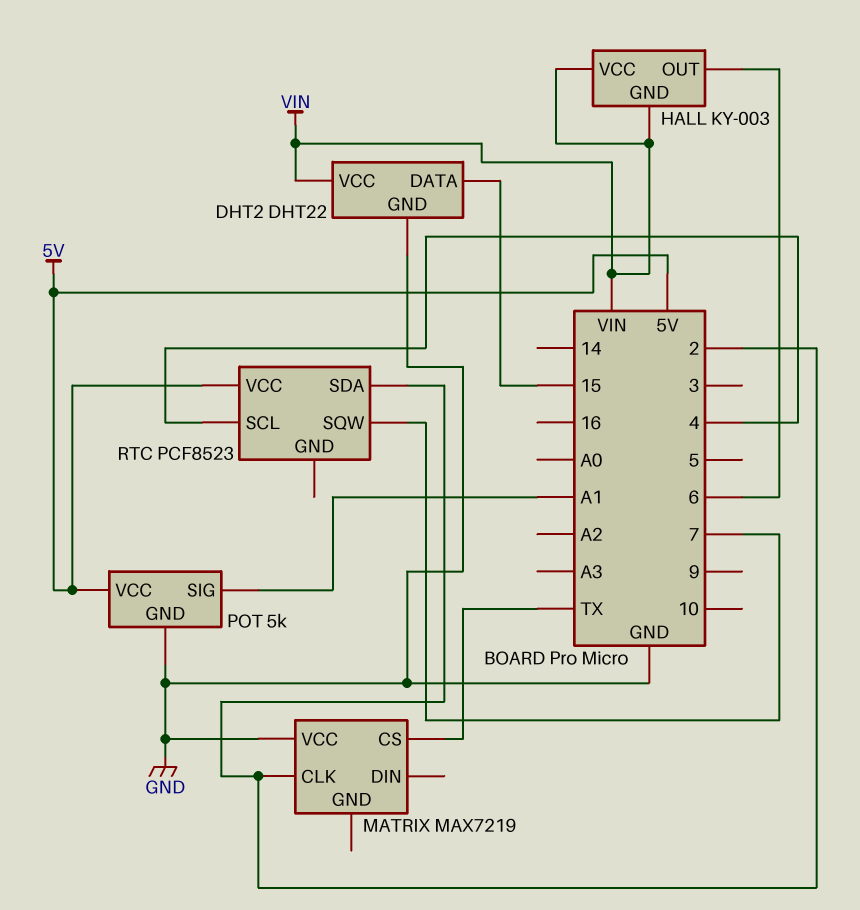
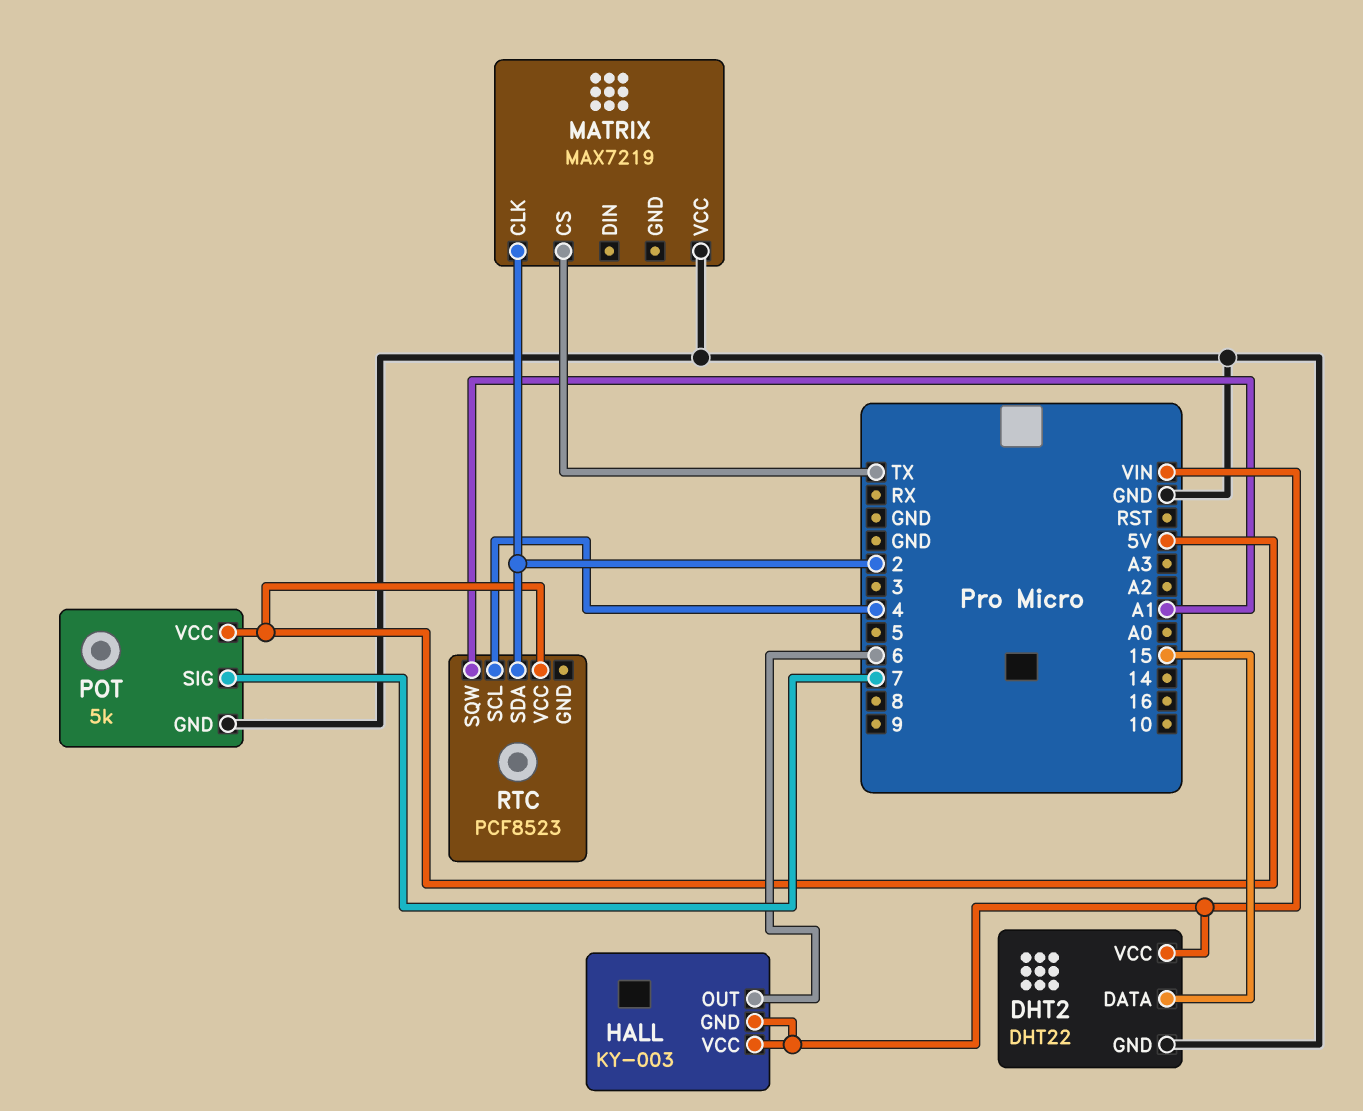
POT pin SIG: A1 -> 7
RTC pin SQW: 7 -> A1

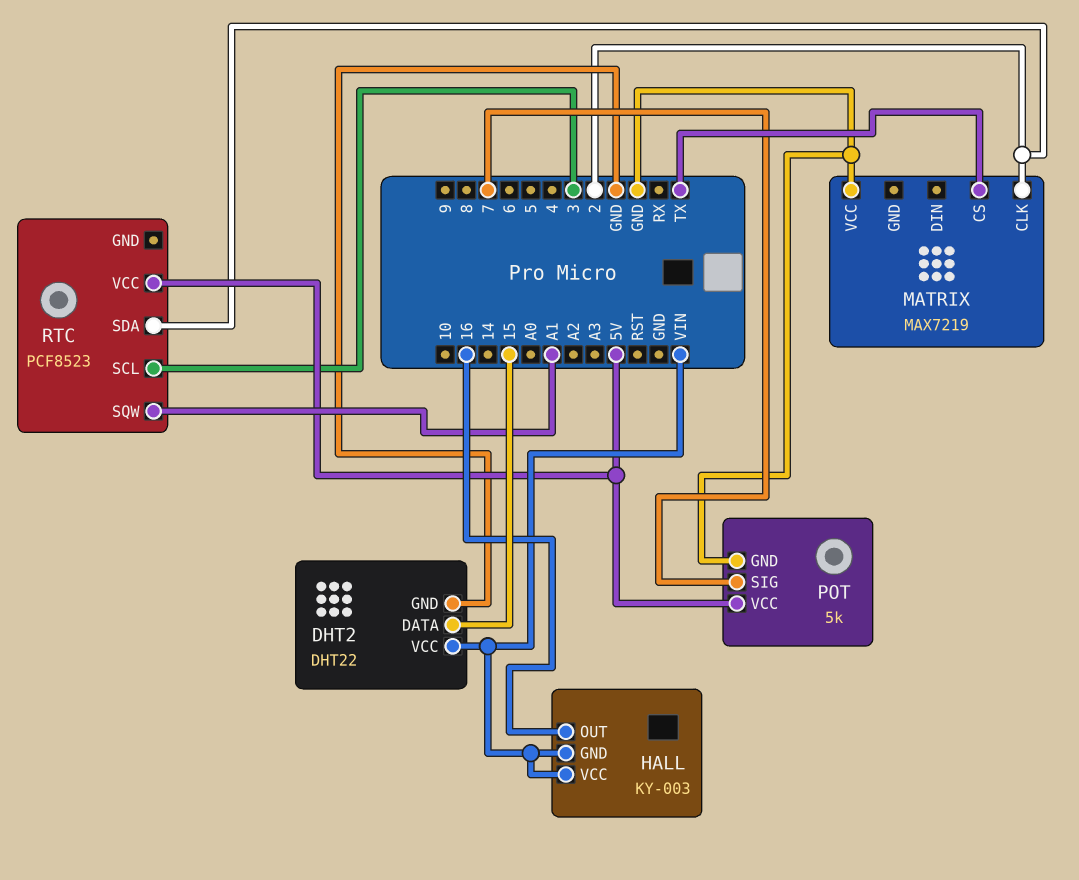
HALL pin OUT: 6 -> 16
RTC pin SCL: 4 -> 3

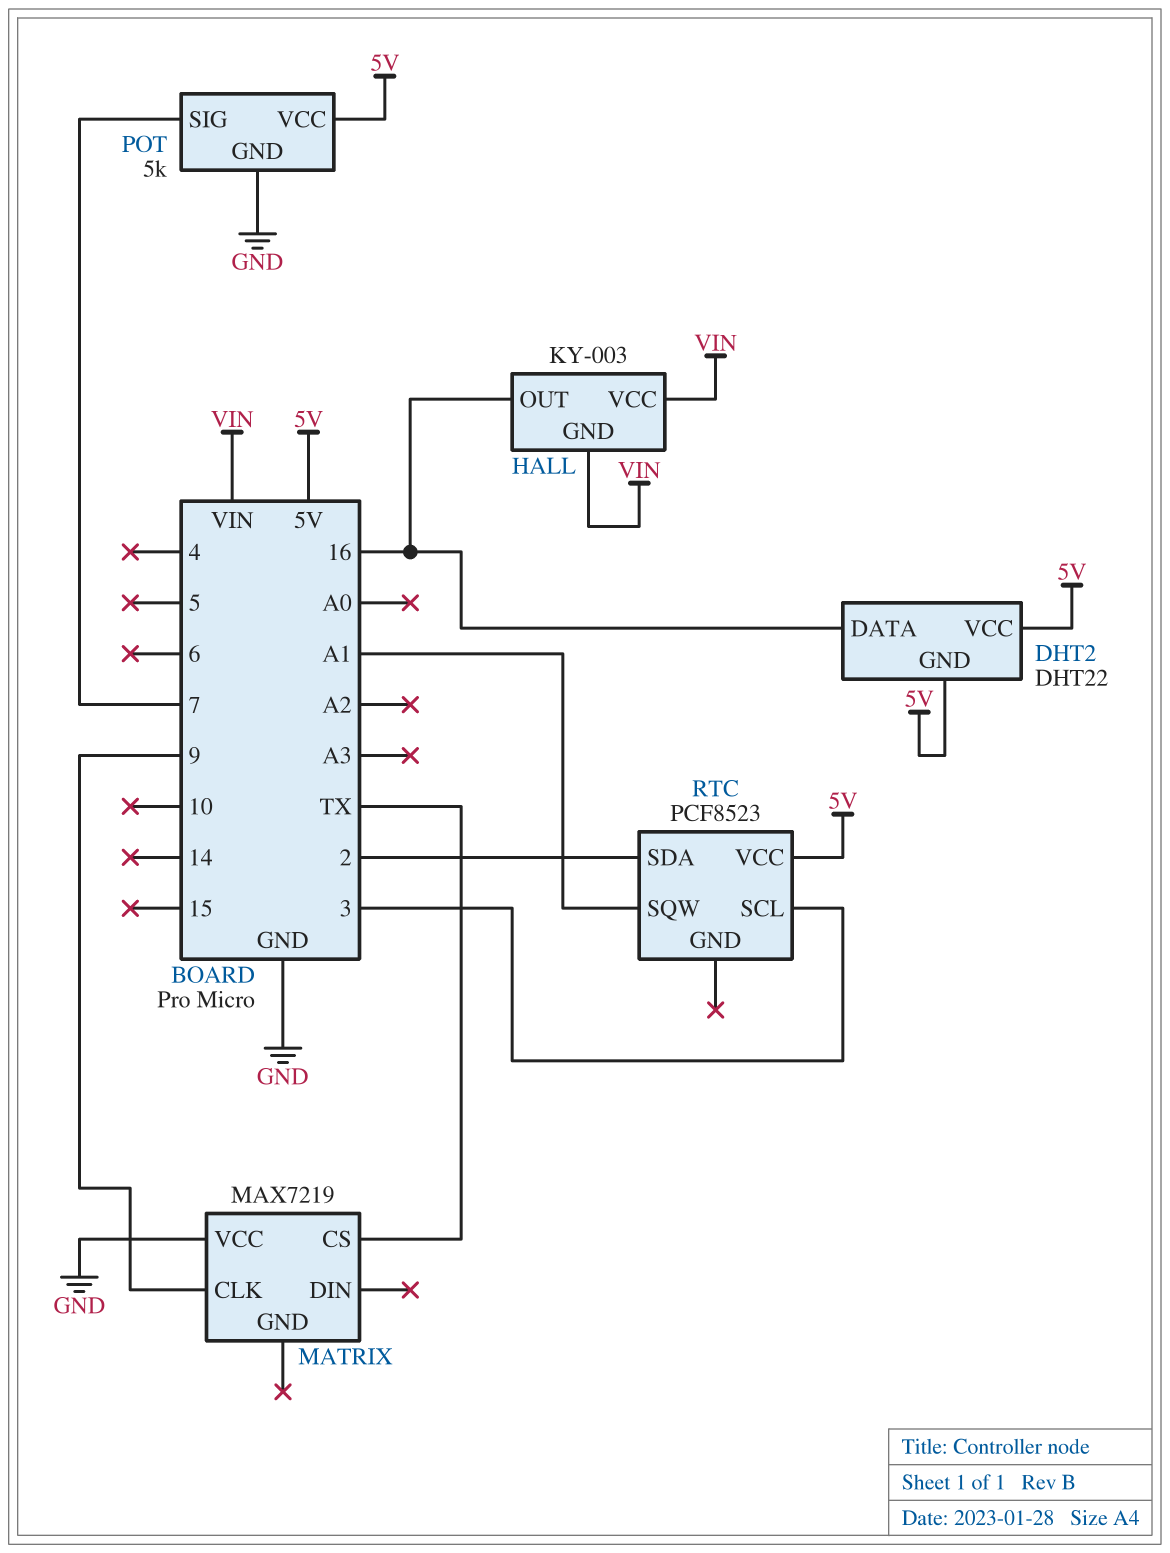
DHT2 pin DATA: 15 -> 16
DHT2 pin GND: GND -> 5V
DHT2 pin VCC: VIN -> 5V
MATRIX pin CLK: 2 -> 9

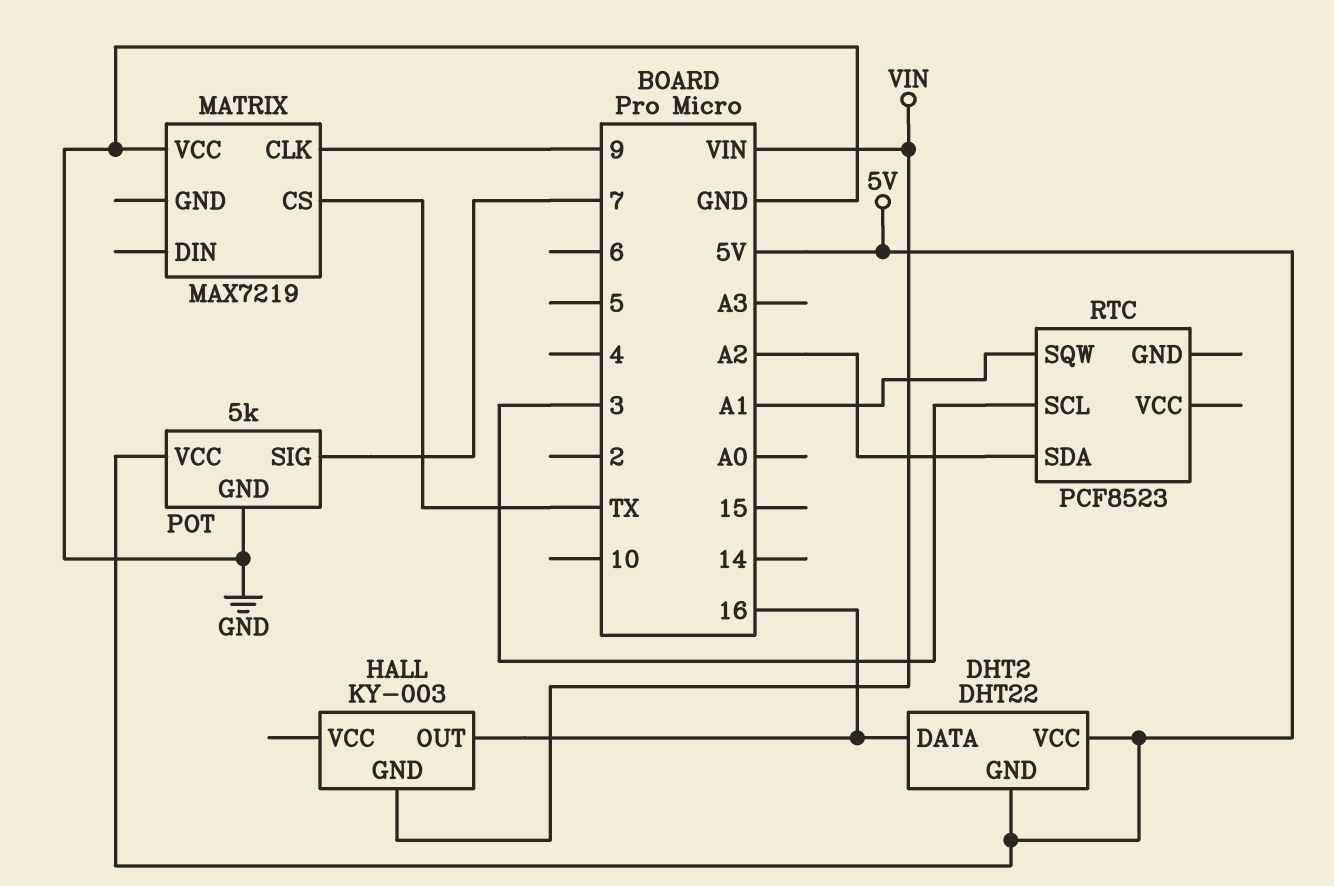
HALL pin VCC: VIN -> none
RTC pin SDA: 2 -> A2
RTC pin VCC: 5V -> none

